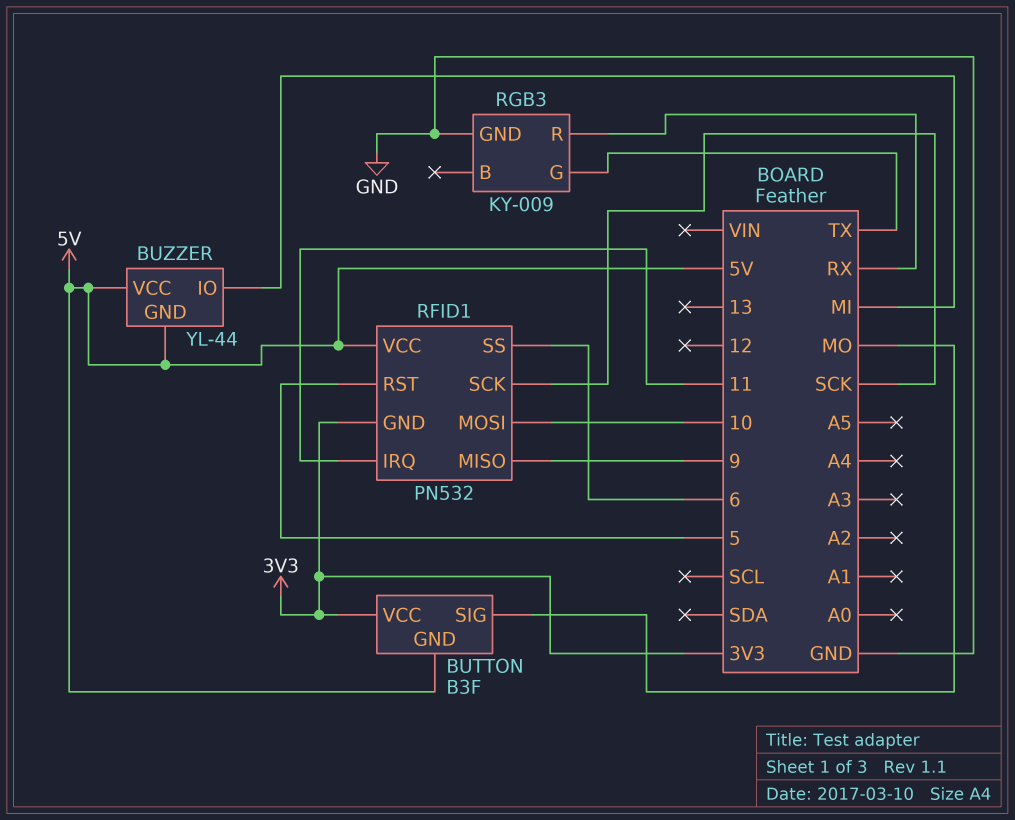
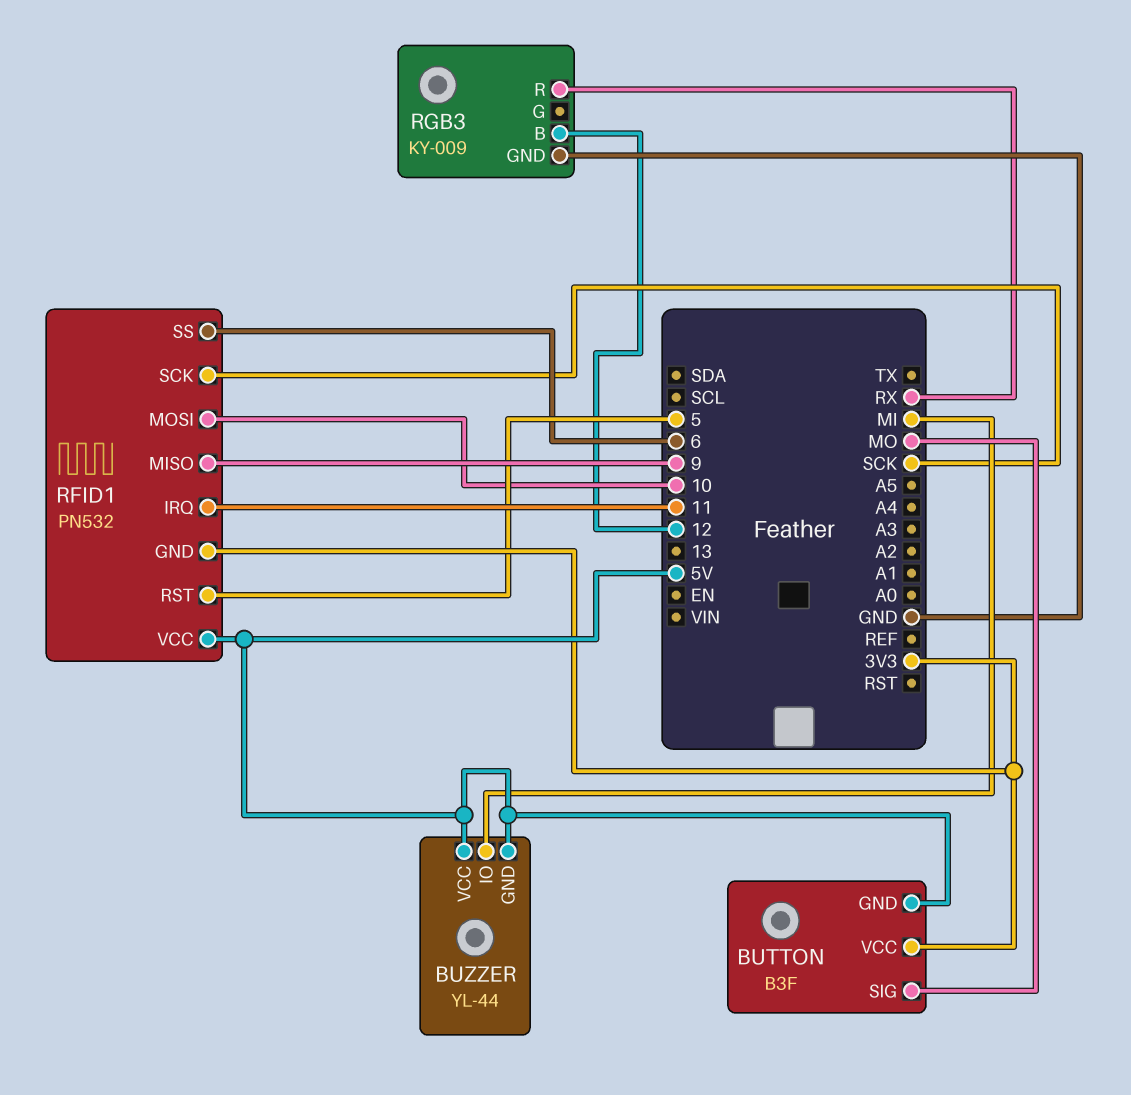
RGB3 pin B: none -> 12
RGB3 pin G: TX -> none

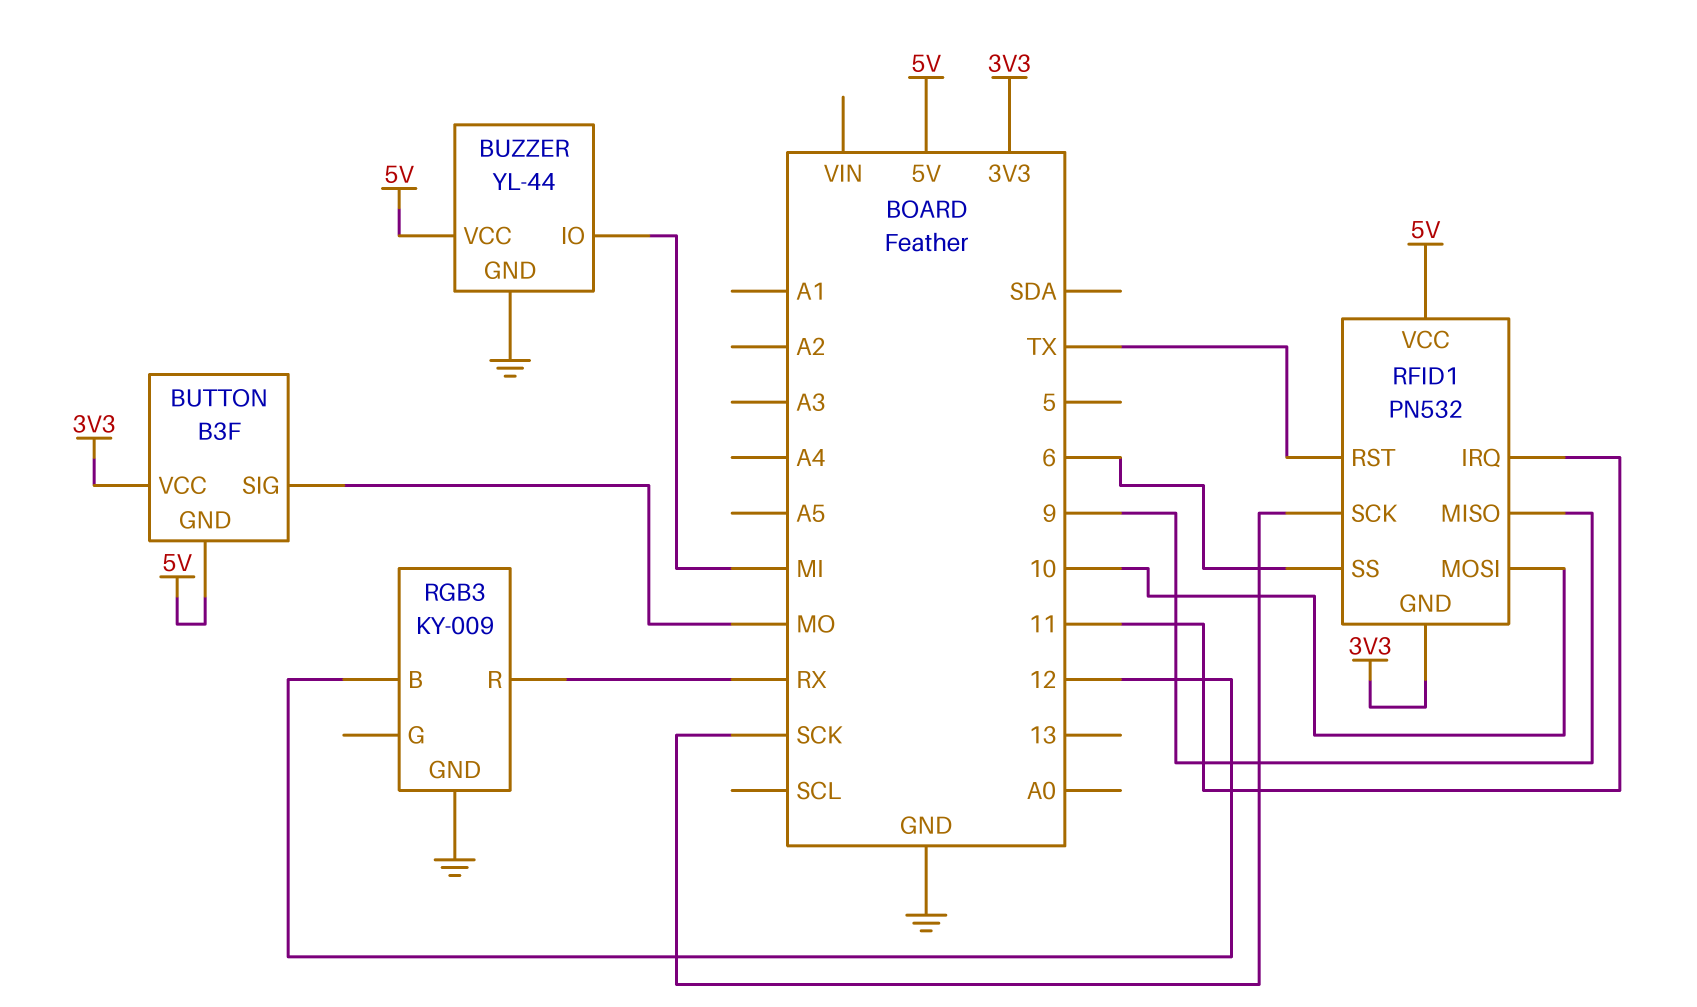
BUZZER pin GND: 5V -> GND
RFID1 pin RST: 5 -> TX

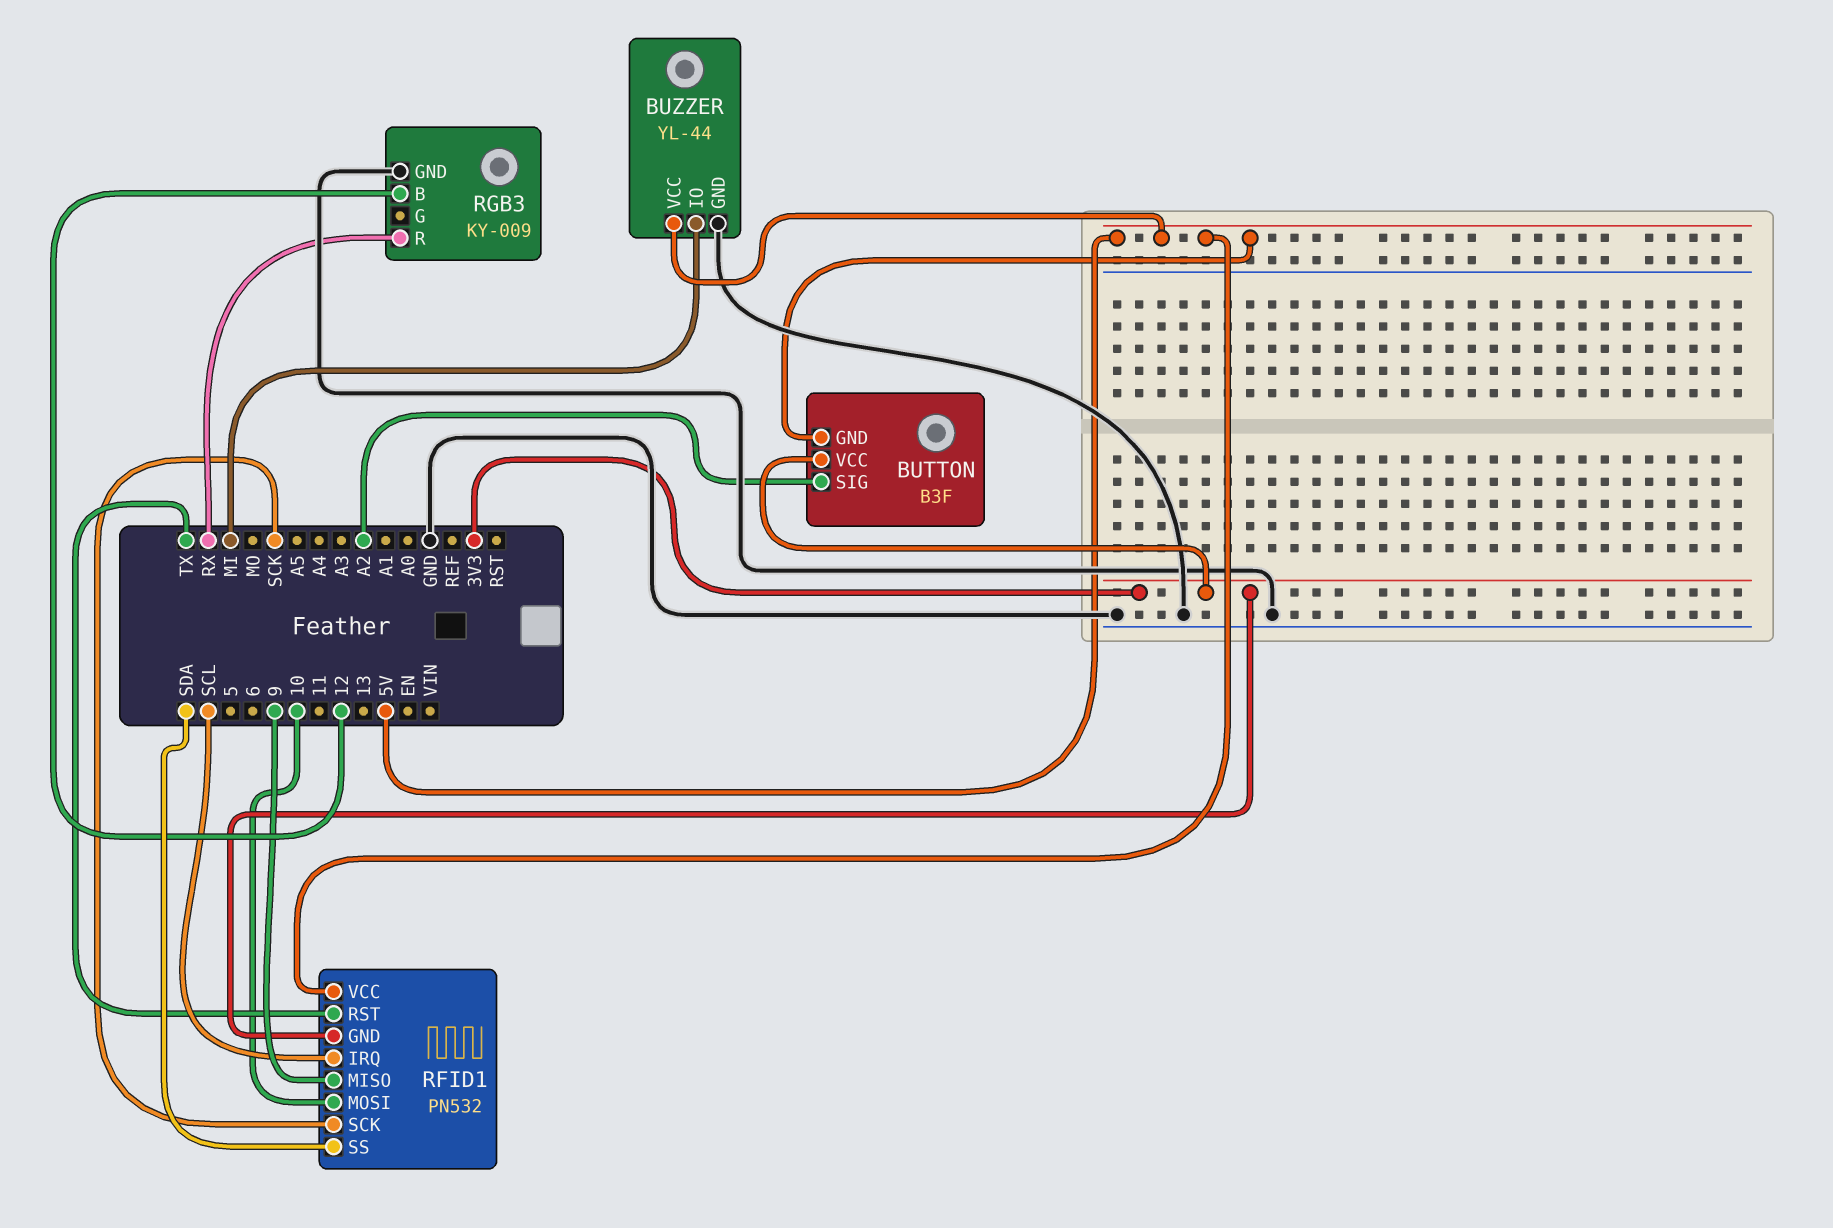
BUTTON pin SIG: MO -> A2
RFID1 pin IRQ: 11 -> SCL
RFID1 pin SS: 6 -> SDA

